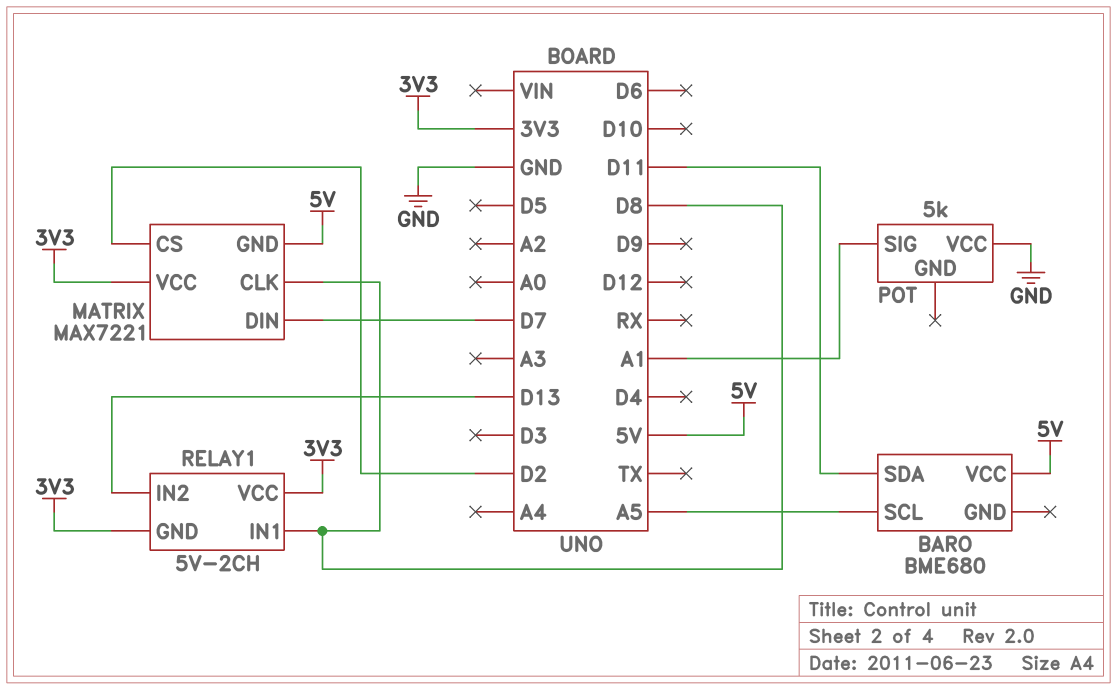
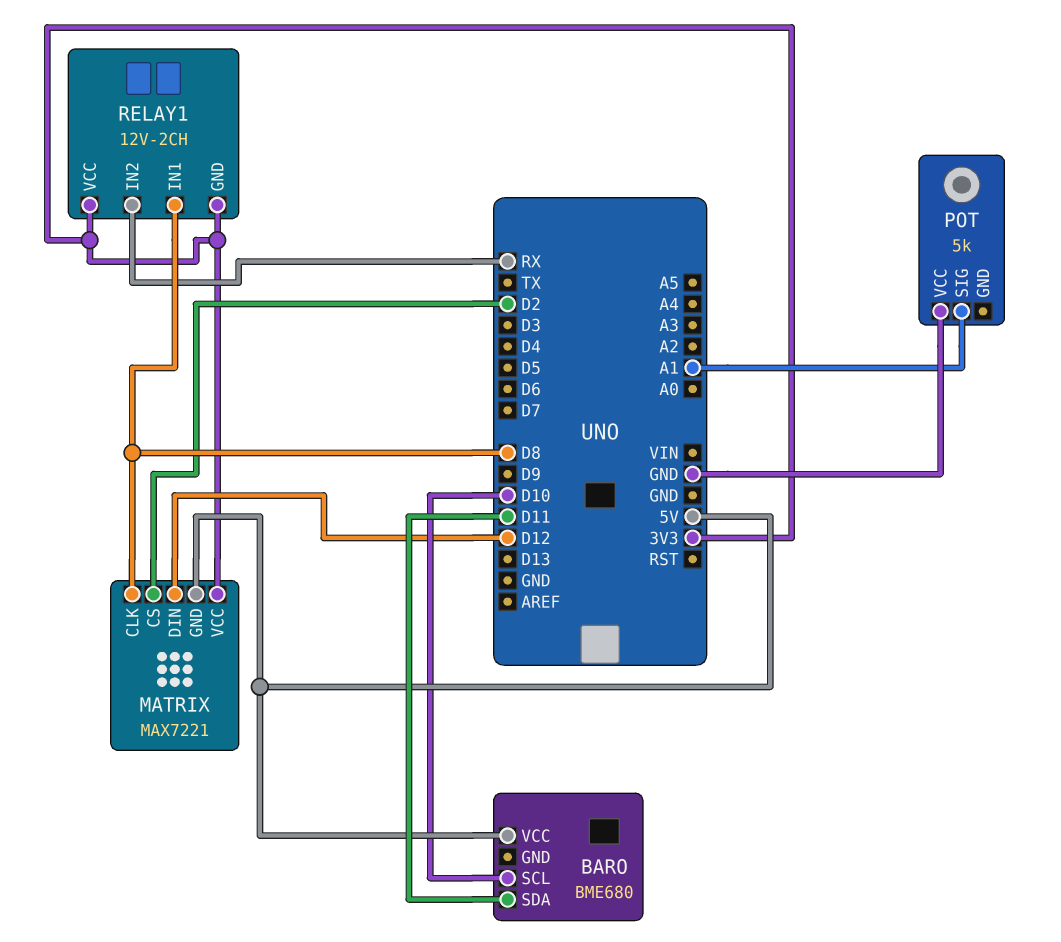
BARO pin SCL: A5 -> D10
MATRIX pin DIN: D7 -> D12
RELAY1: 5V-2CH -> 12V-2CH
RELAY1 pin IN2: D13 -> RX

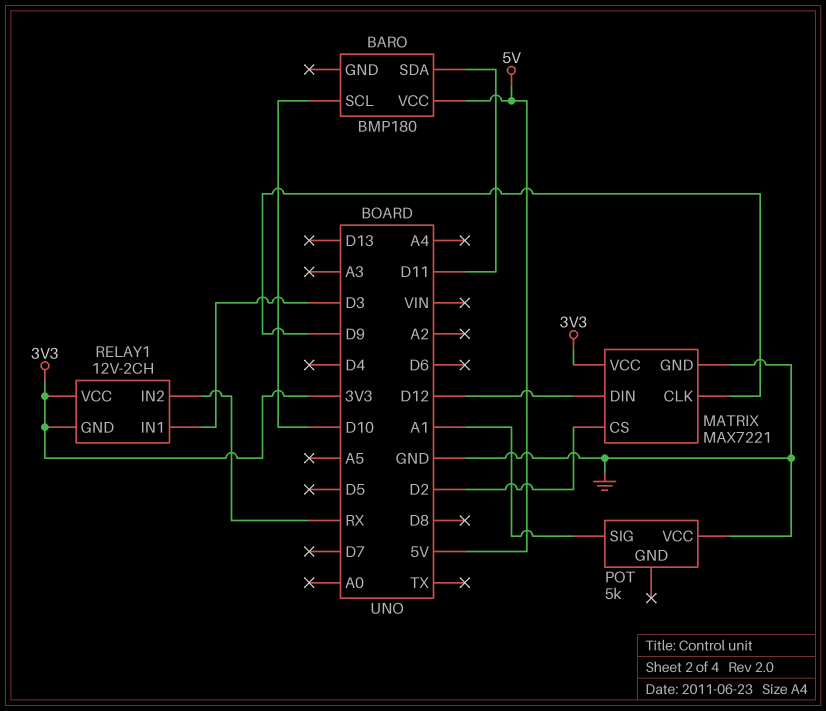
BARO: BME680 -> BMP180
MATRIX pin CLK: D8 -> D9
MATRIX pin GND: 5V -> GND
RELAY1 pin IN1: D8 -> D3

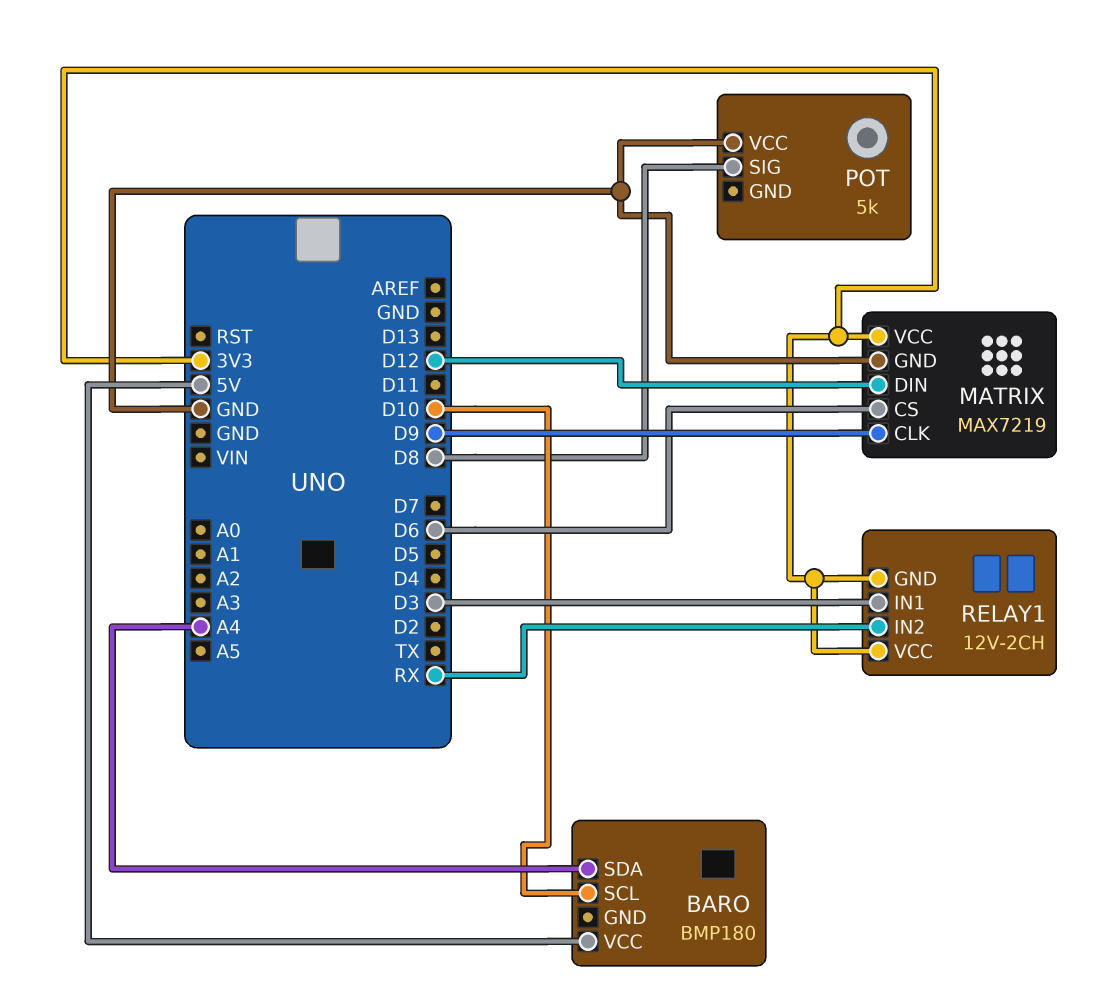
BARO pin SDA: D11 -> A4
MATRIX: MAX7221 -> MAX7219
MATRIX pin CS: D2 -> D6
POT pin SIG: A1 -> D8

